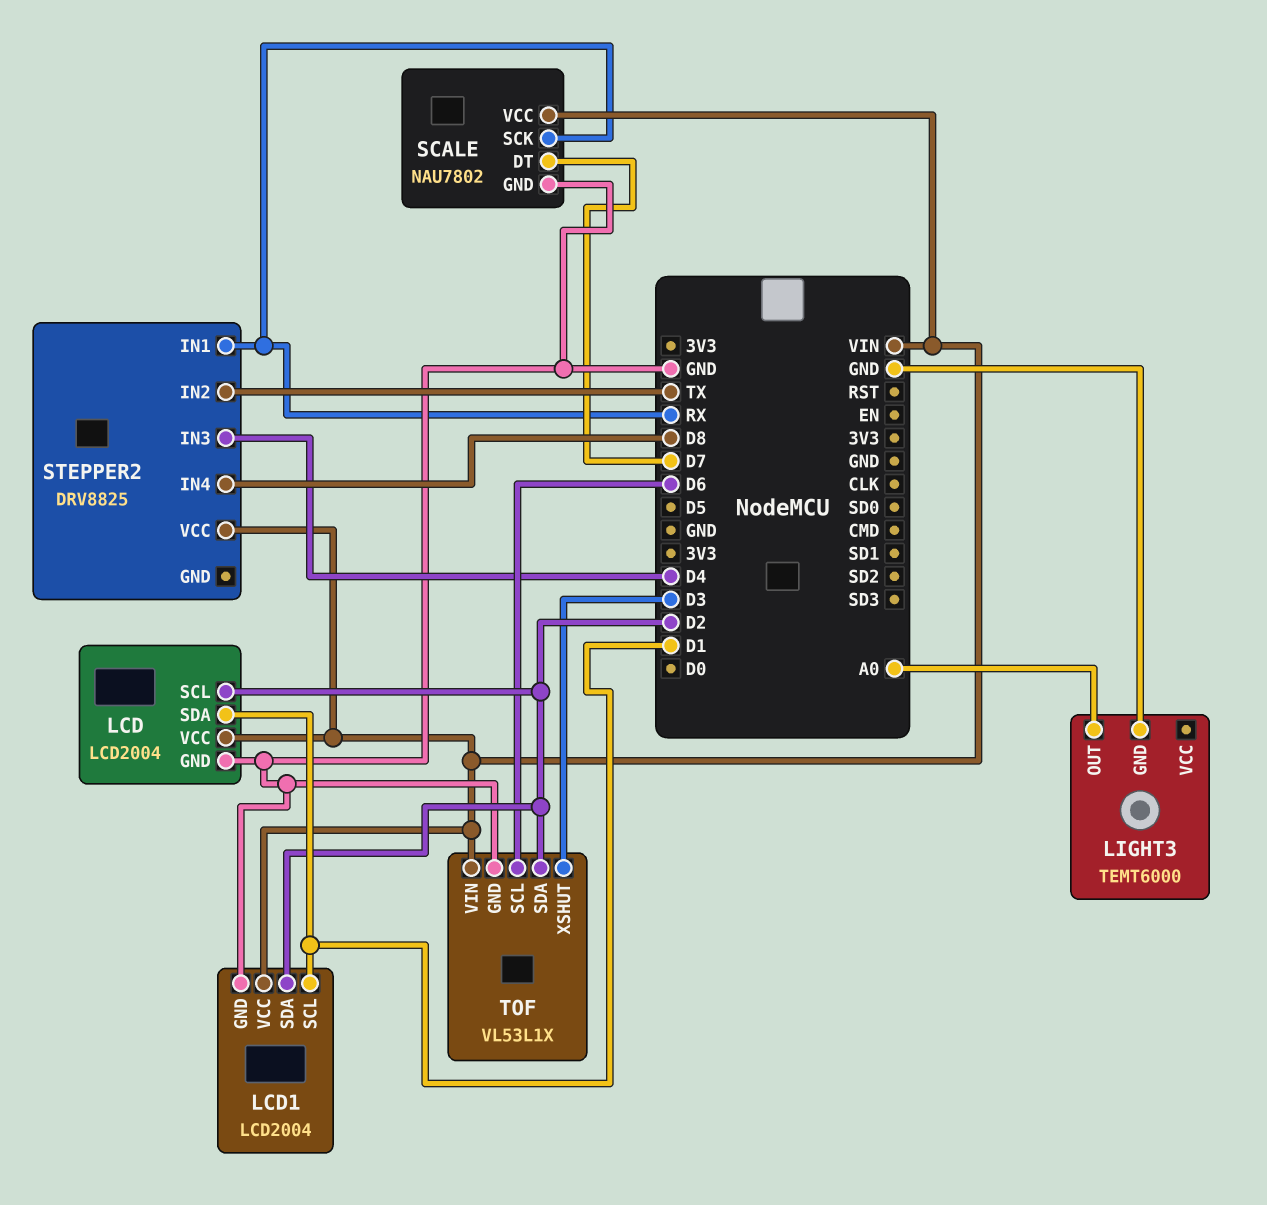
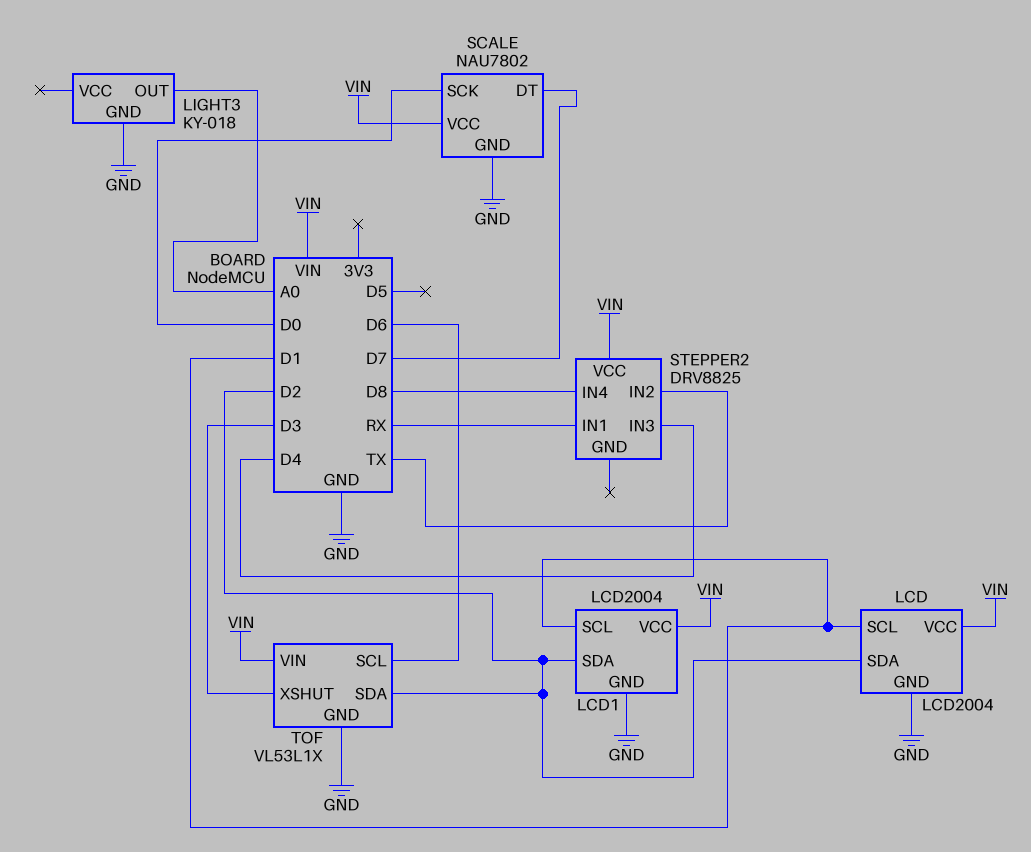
LCD pin SCL: D2 -> D1
LCD pin SDA: D1 -> D2
LIGHT3: TEMT6000 -> KY-018
SCALE pin SCK: RX -> D0

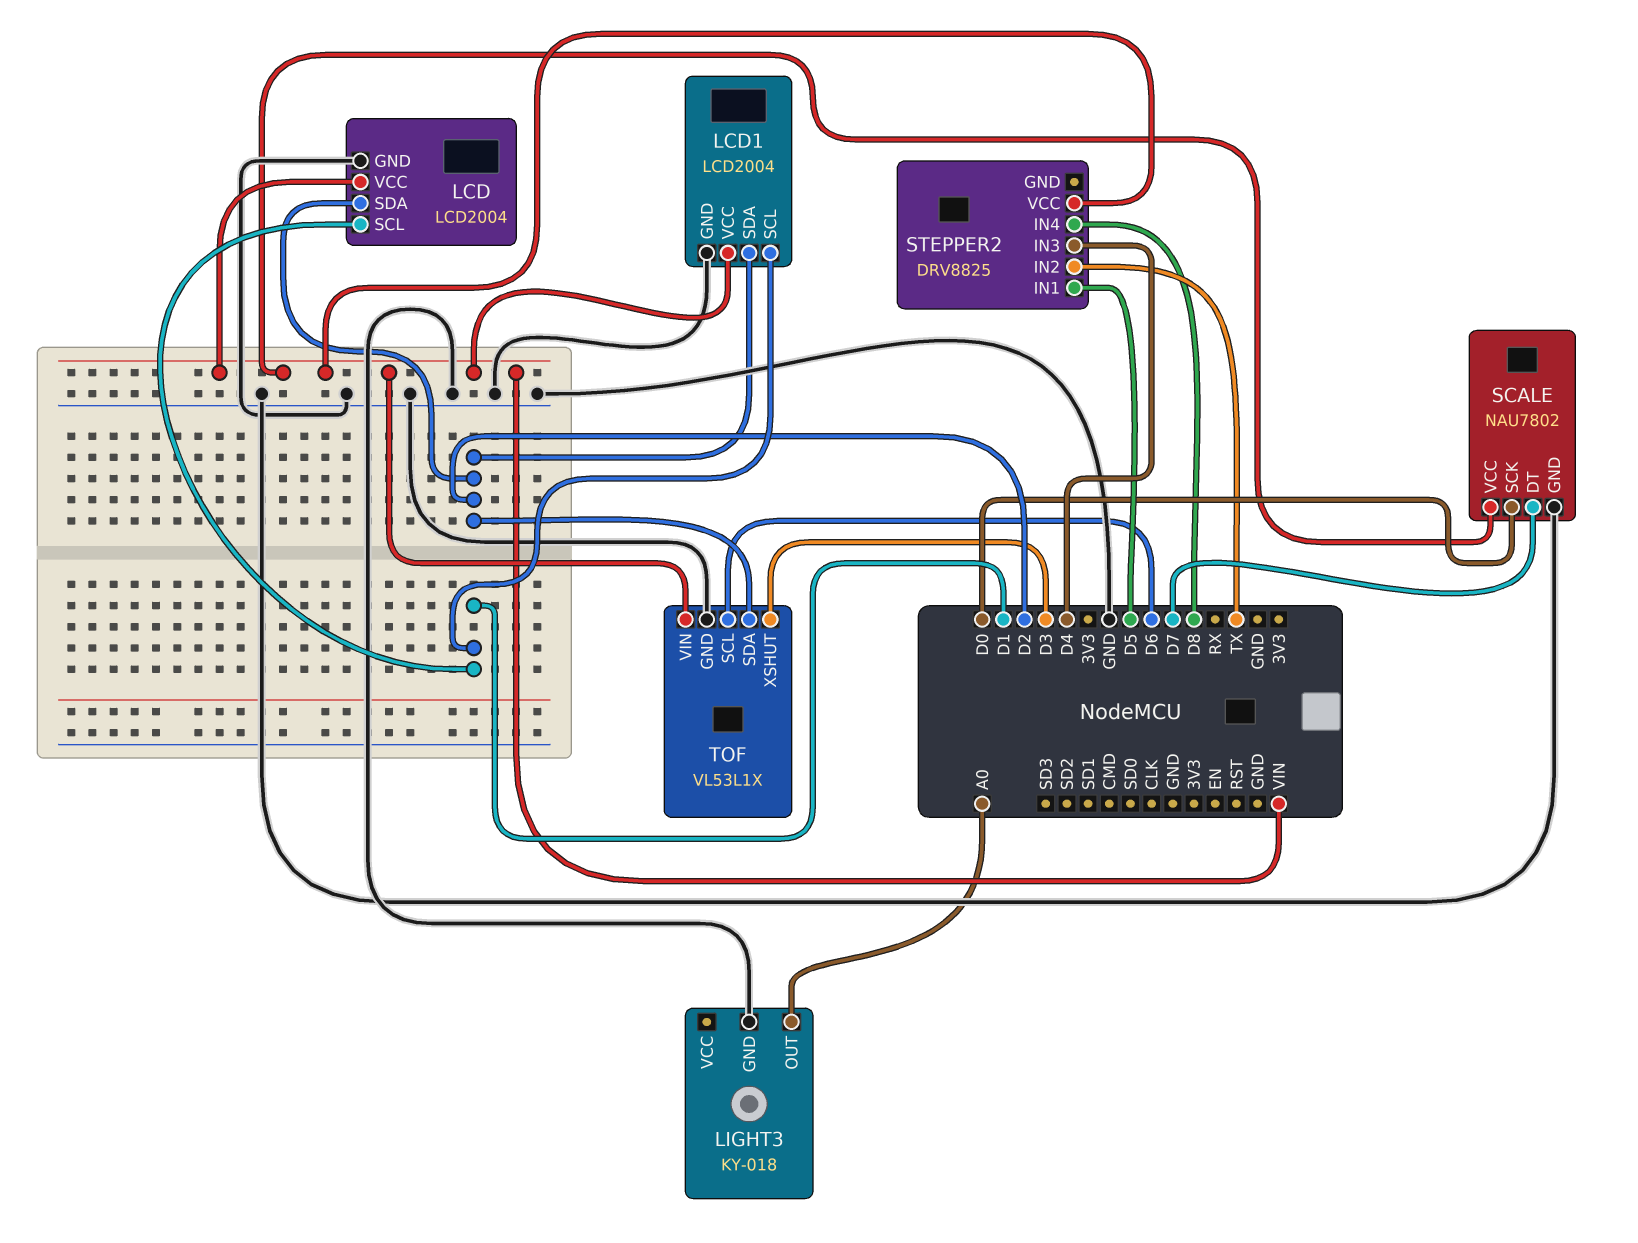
STEPPER2 pin IN1: RX -> D5

